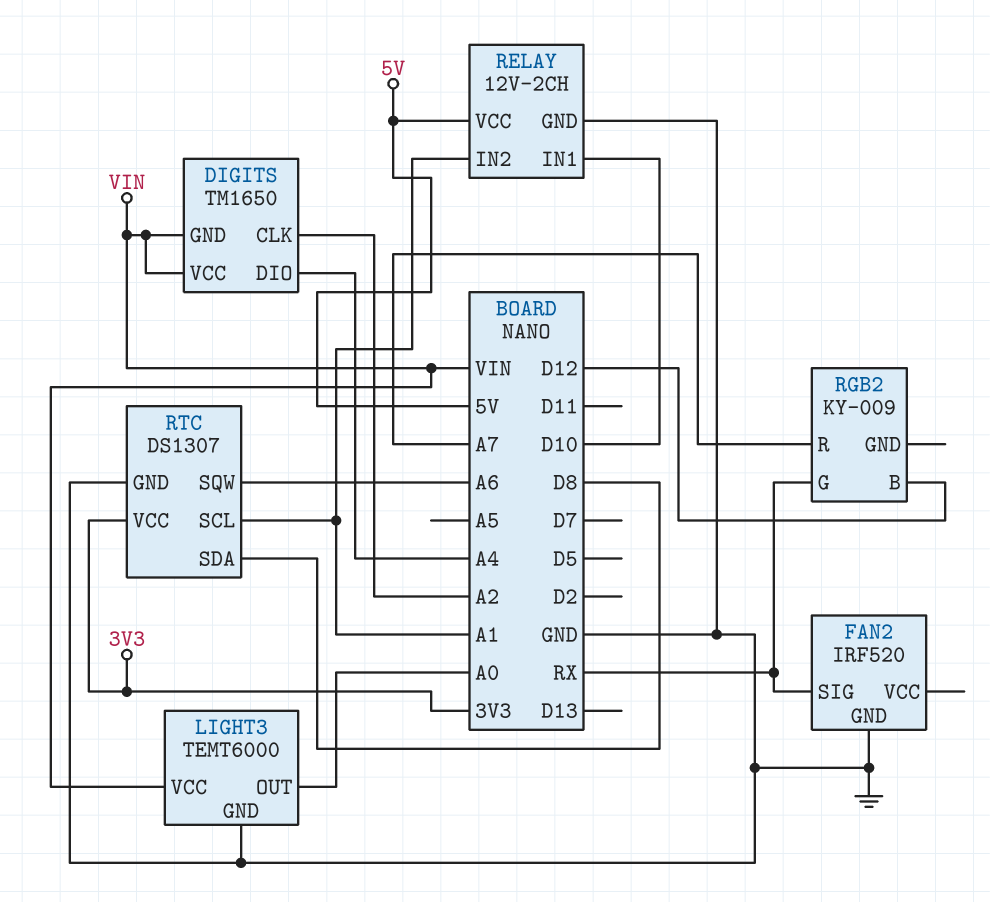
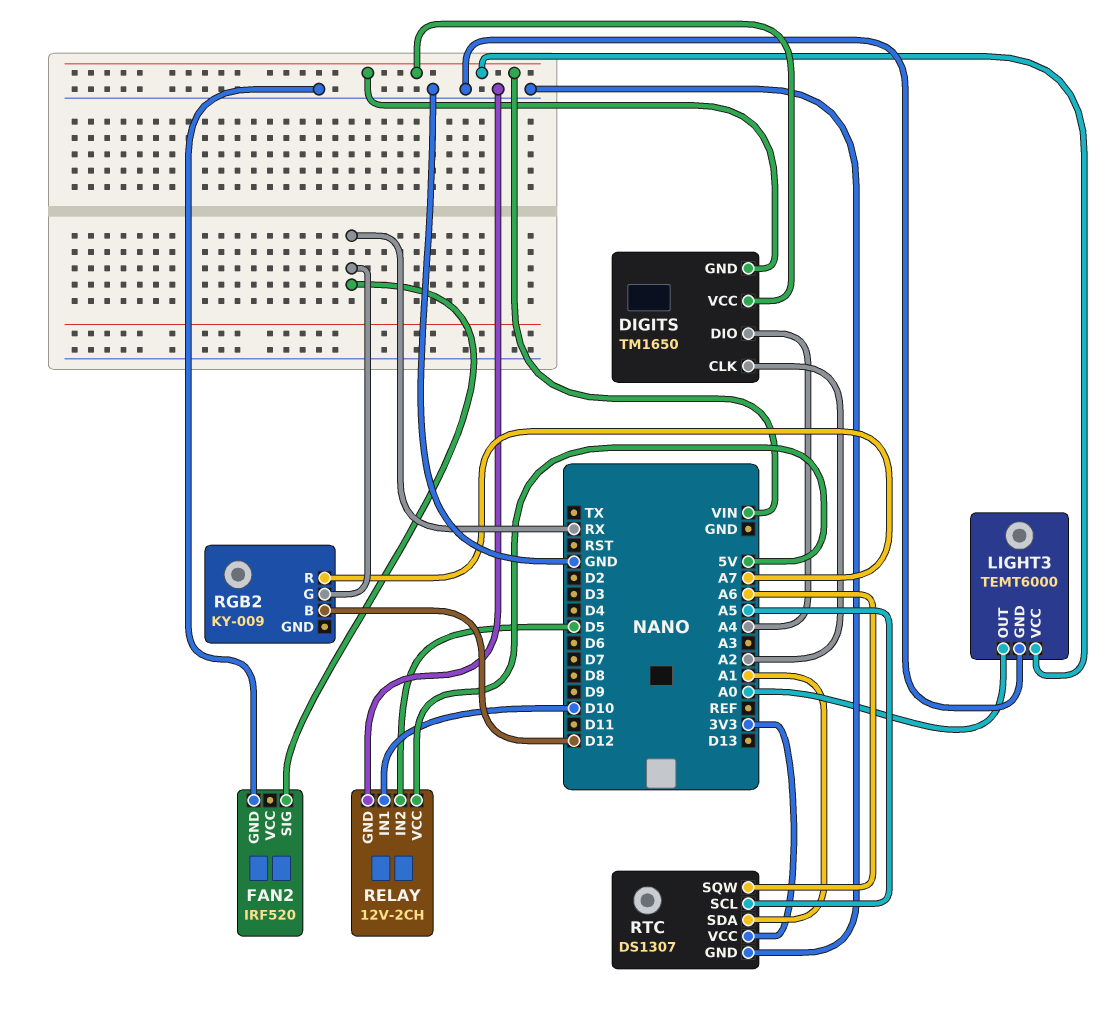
RELAY pin IN2: A1 -> D5
RTC pin SCL: A1 -> A5
RTC pin SDA: D8 -> A1

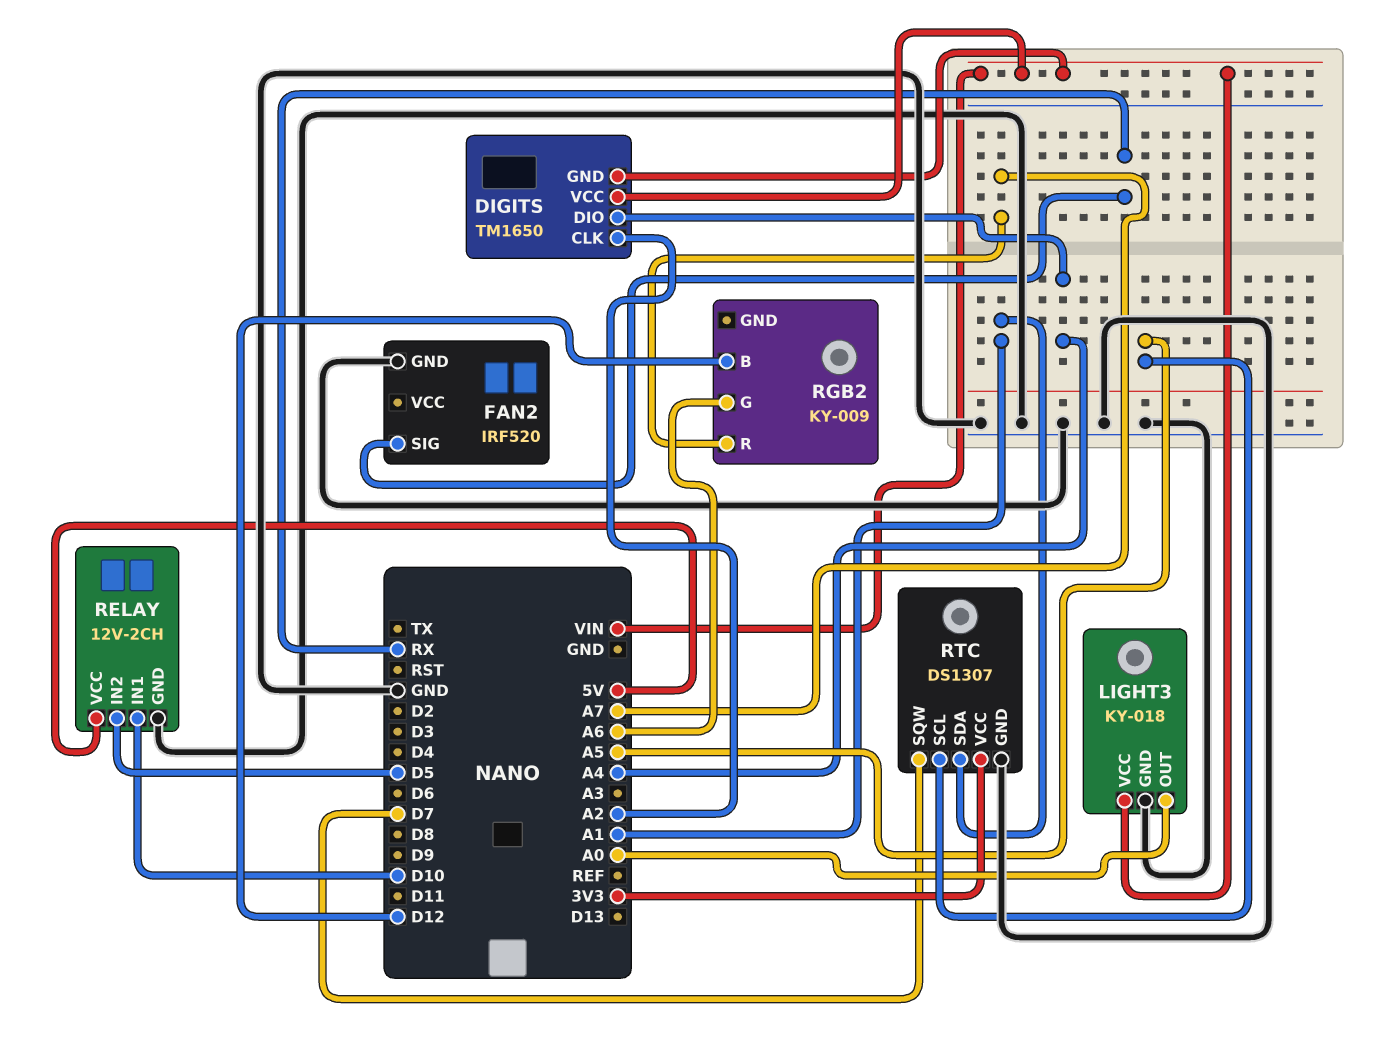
LIGHT3: TEMT6000 -> KY-018
RGB2 pin G: RX -> A6
RTC pin SQW: A6 -> D7

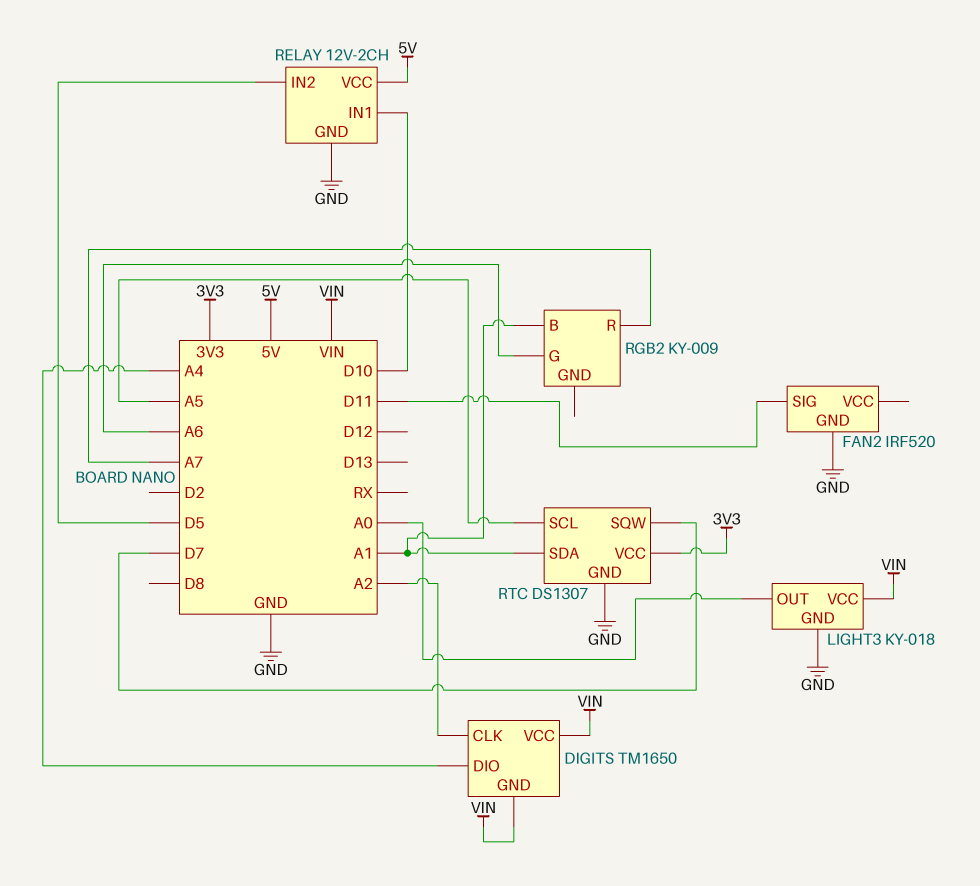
FAN2 pin SIG: RX -> D11
RGB2 pin B: D12 -> A1

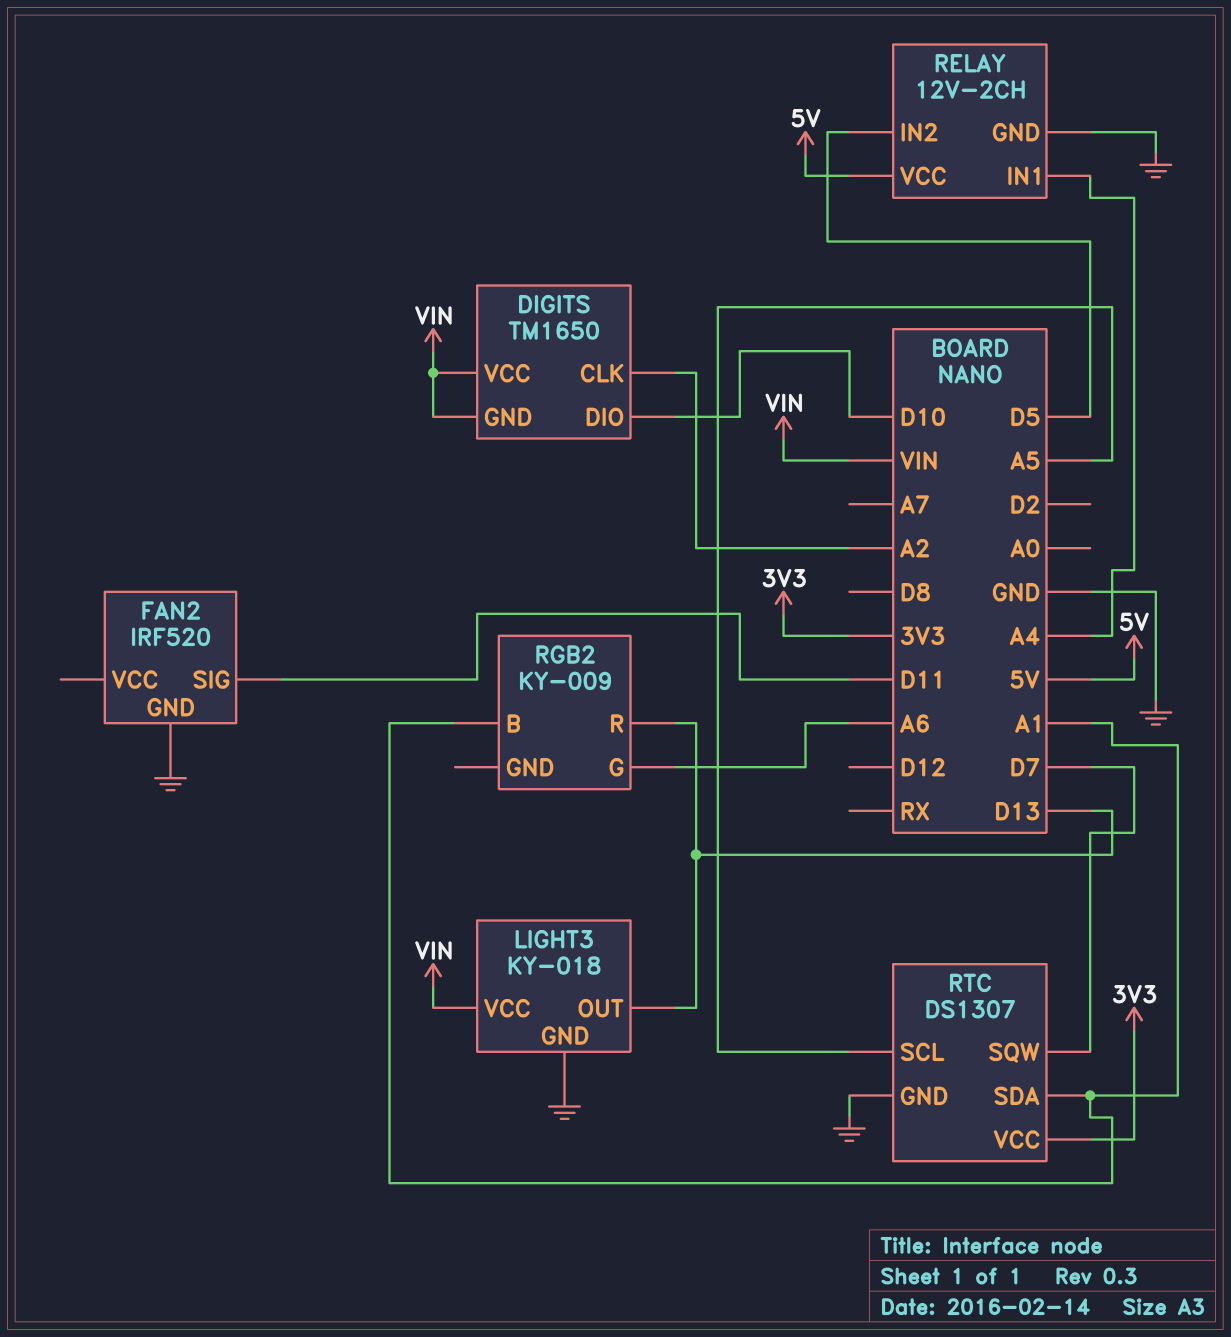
DIGITS pin DIO: A4 -> D10
LIGHT3 pin OUT: A0 -> D13
RELAY pin IN1: D10 -> A4
RGB2 pin R: A7 -> D13

